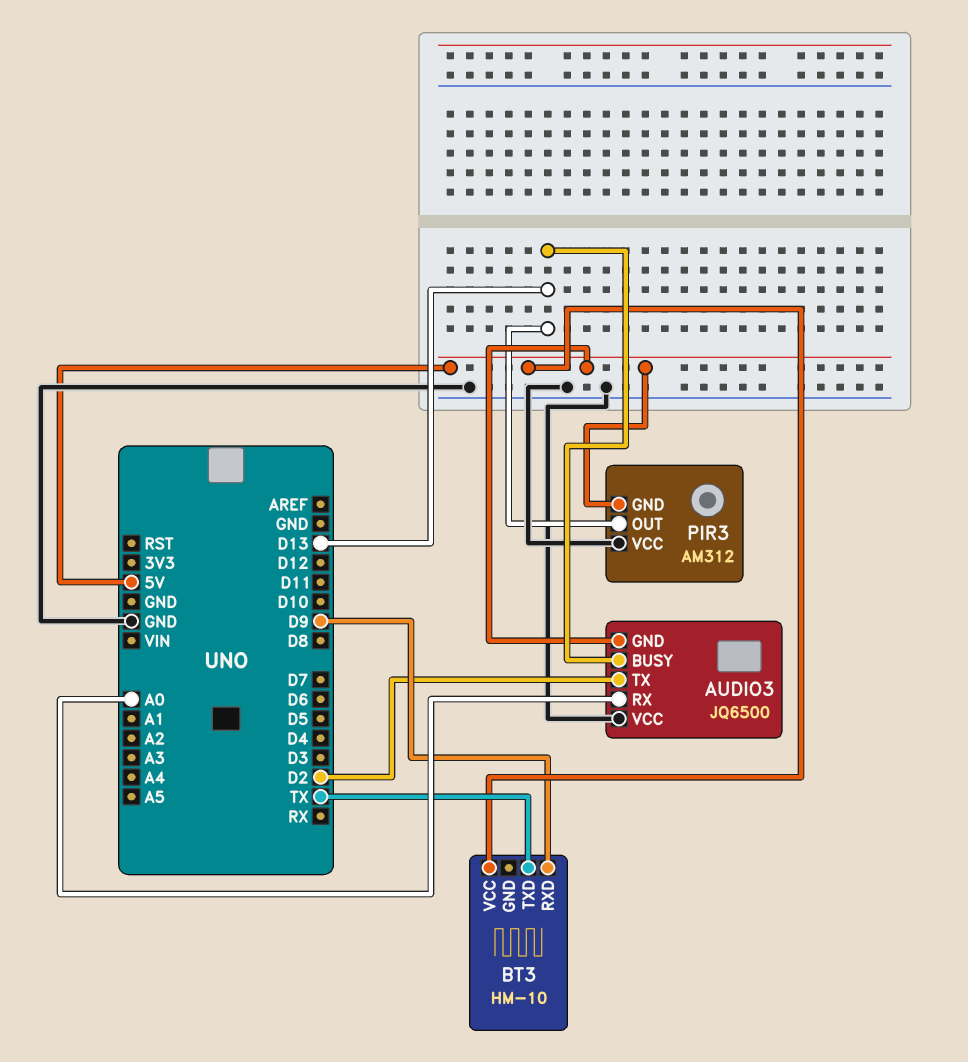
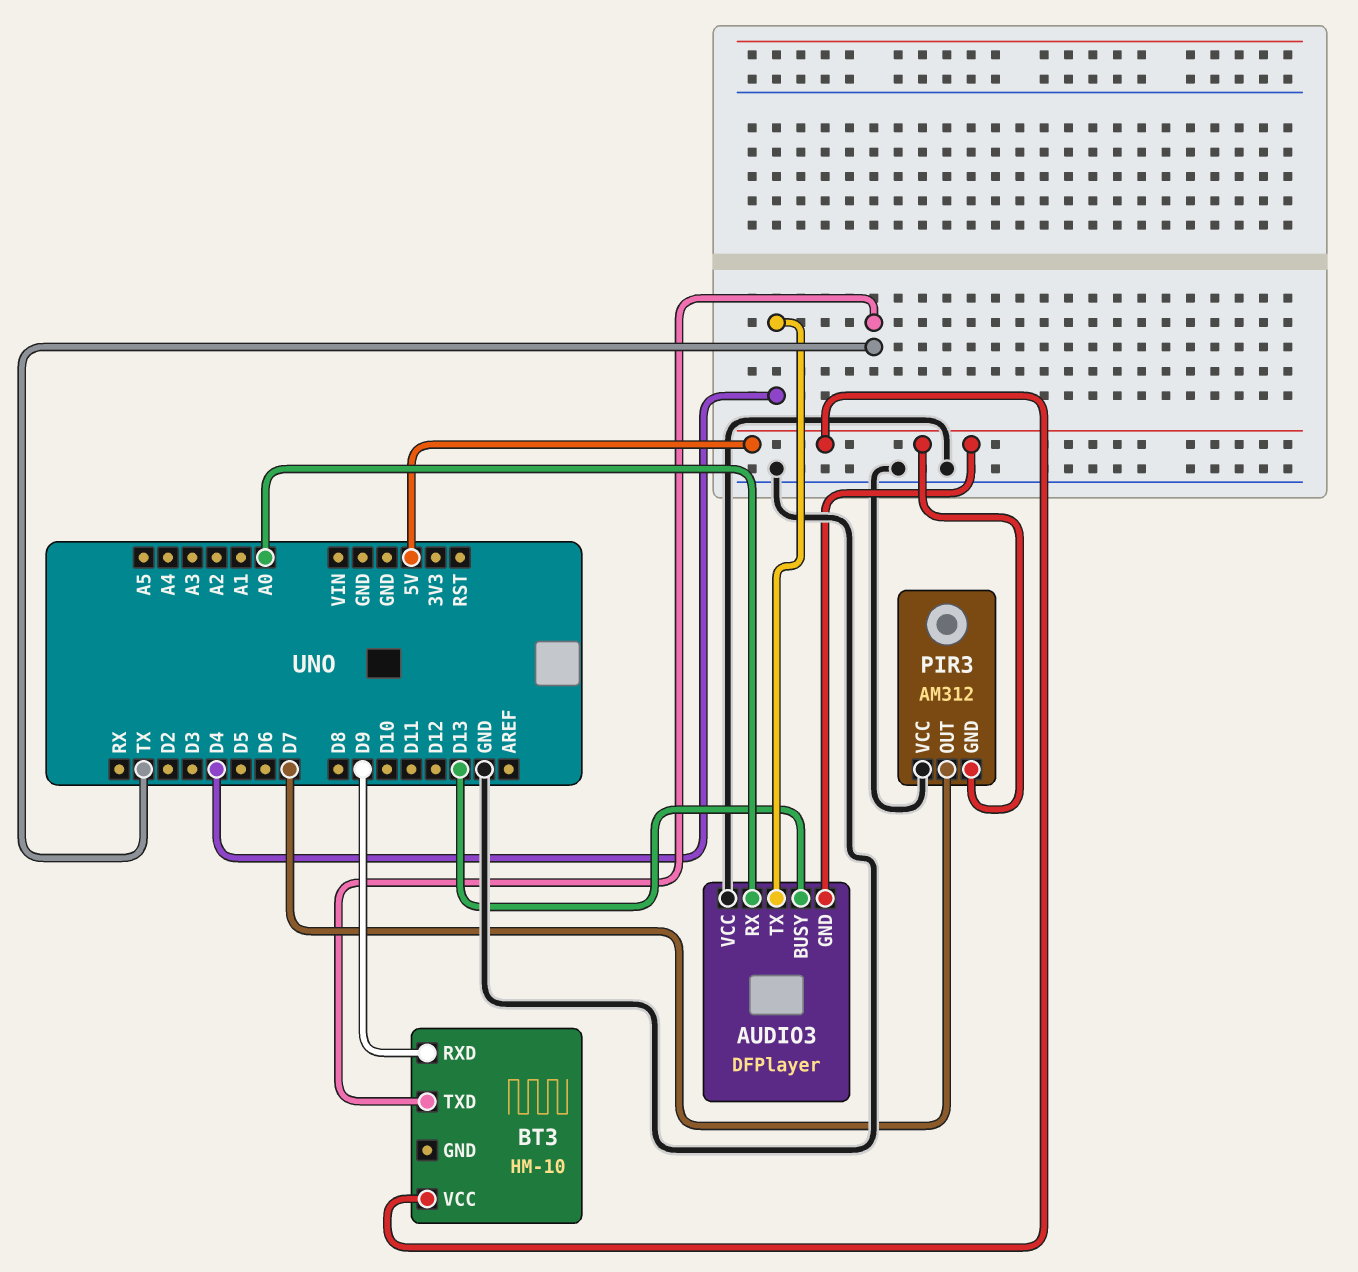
AUDIO3: JQ6500 -> DFPlayer
AUDIO3 pin TX: D2 -> D4
PIR3 pin OUT: D13 -> D7

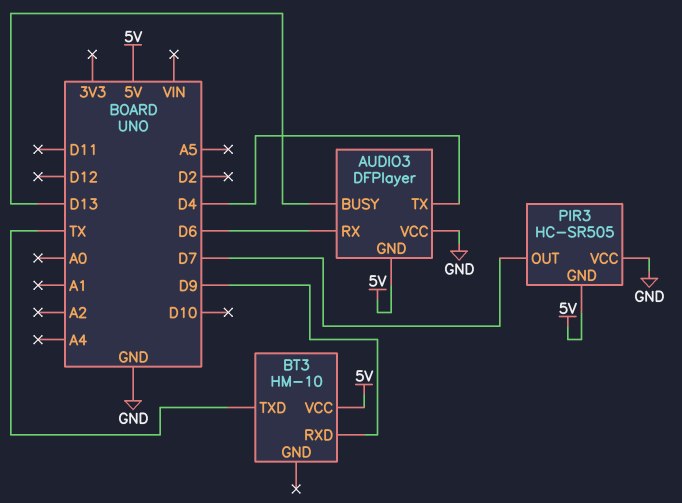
AUDIO3 pin RX: A0 -> D6
PIR3: AM312 -> HC-SR505

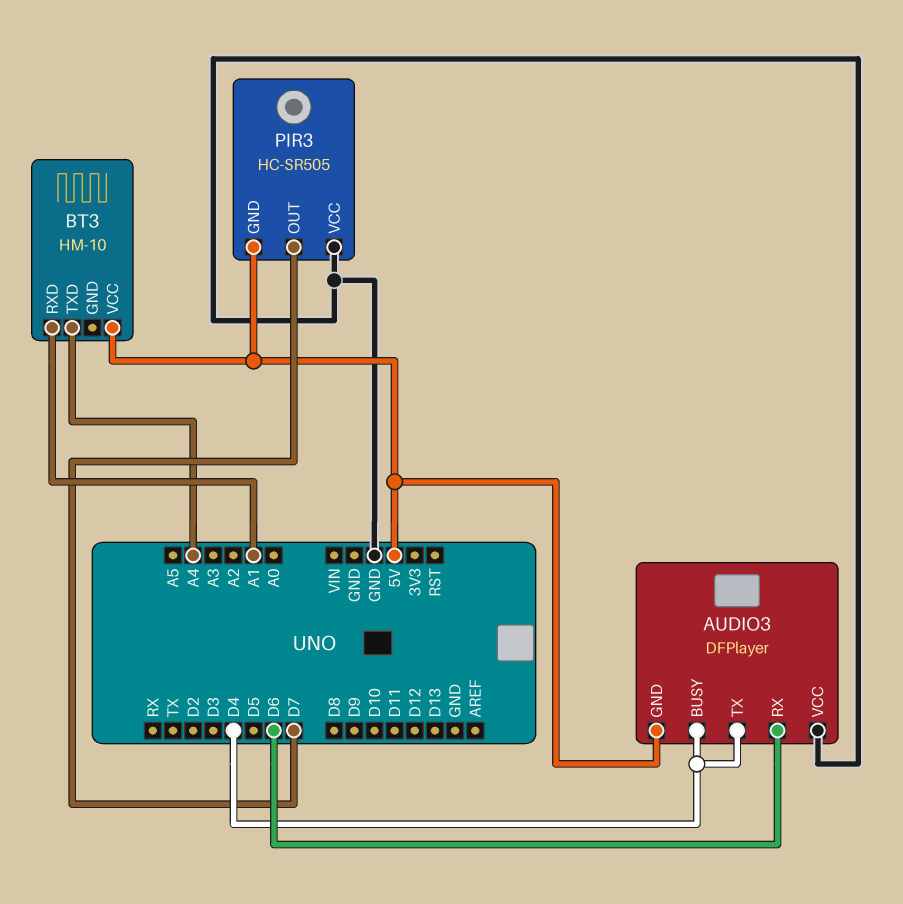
AUDIO3 pin BUSY: D13 -> D4
BT3 pin RXD: D9 -> A1
BT3 pin TXD: TX -> A4

